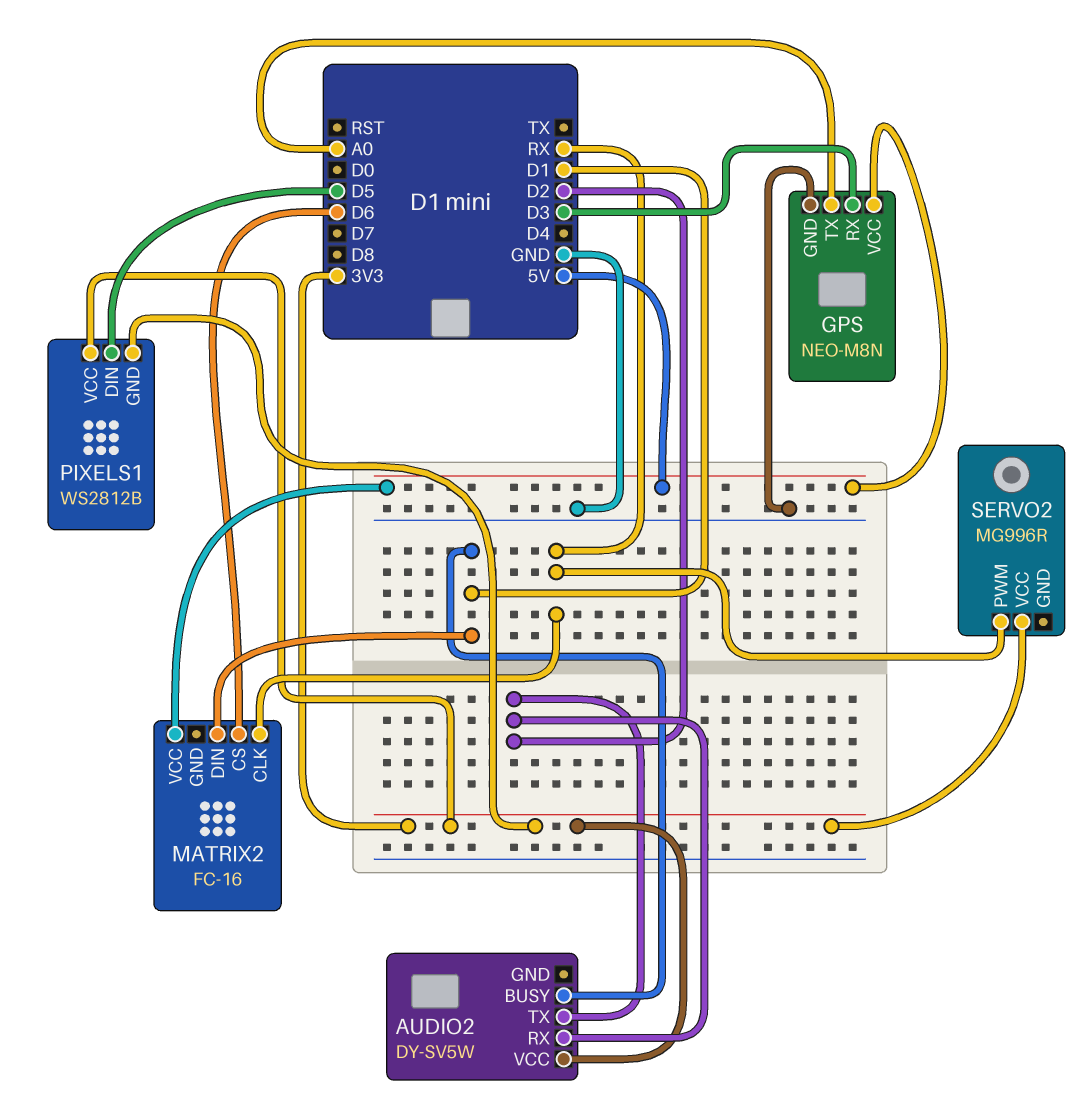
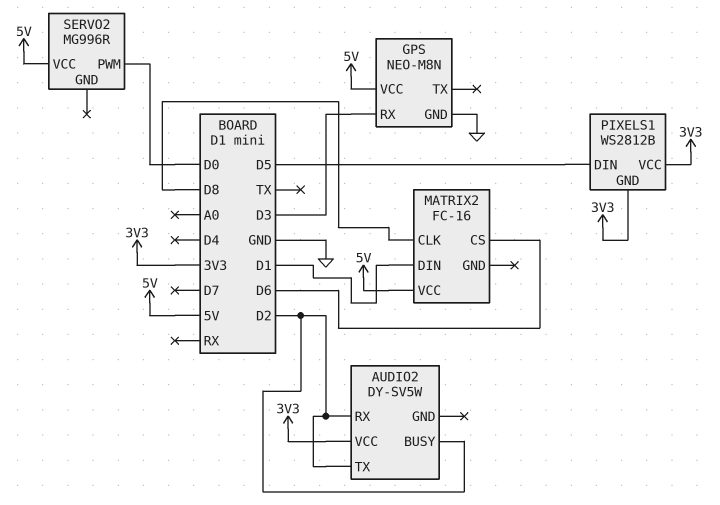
AUDIO2 pin BUSY: D1 -> D2
GPS pin TX: A0 -> none
MATRIX2 pin CLK: RX -> D8
SERVO2 pin PWM: RX -> D0
SERVO2 pin VCC: 3V3 -> 5V

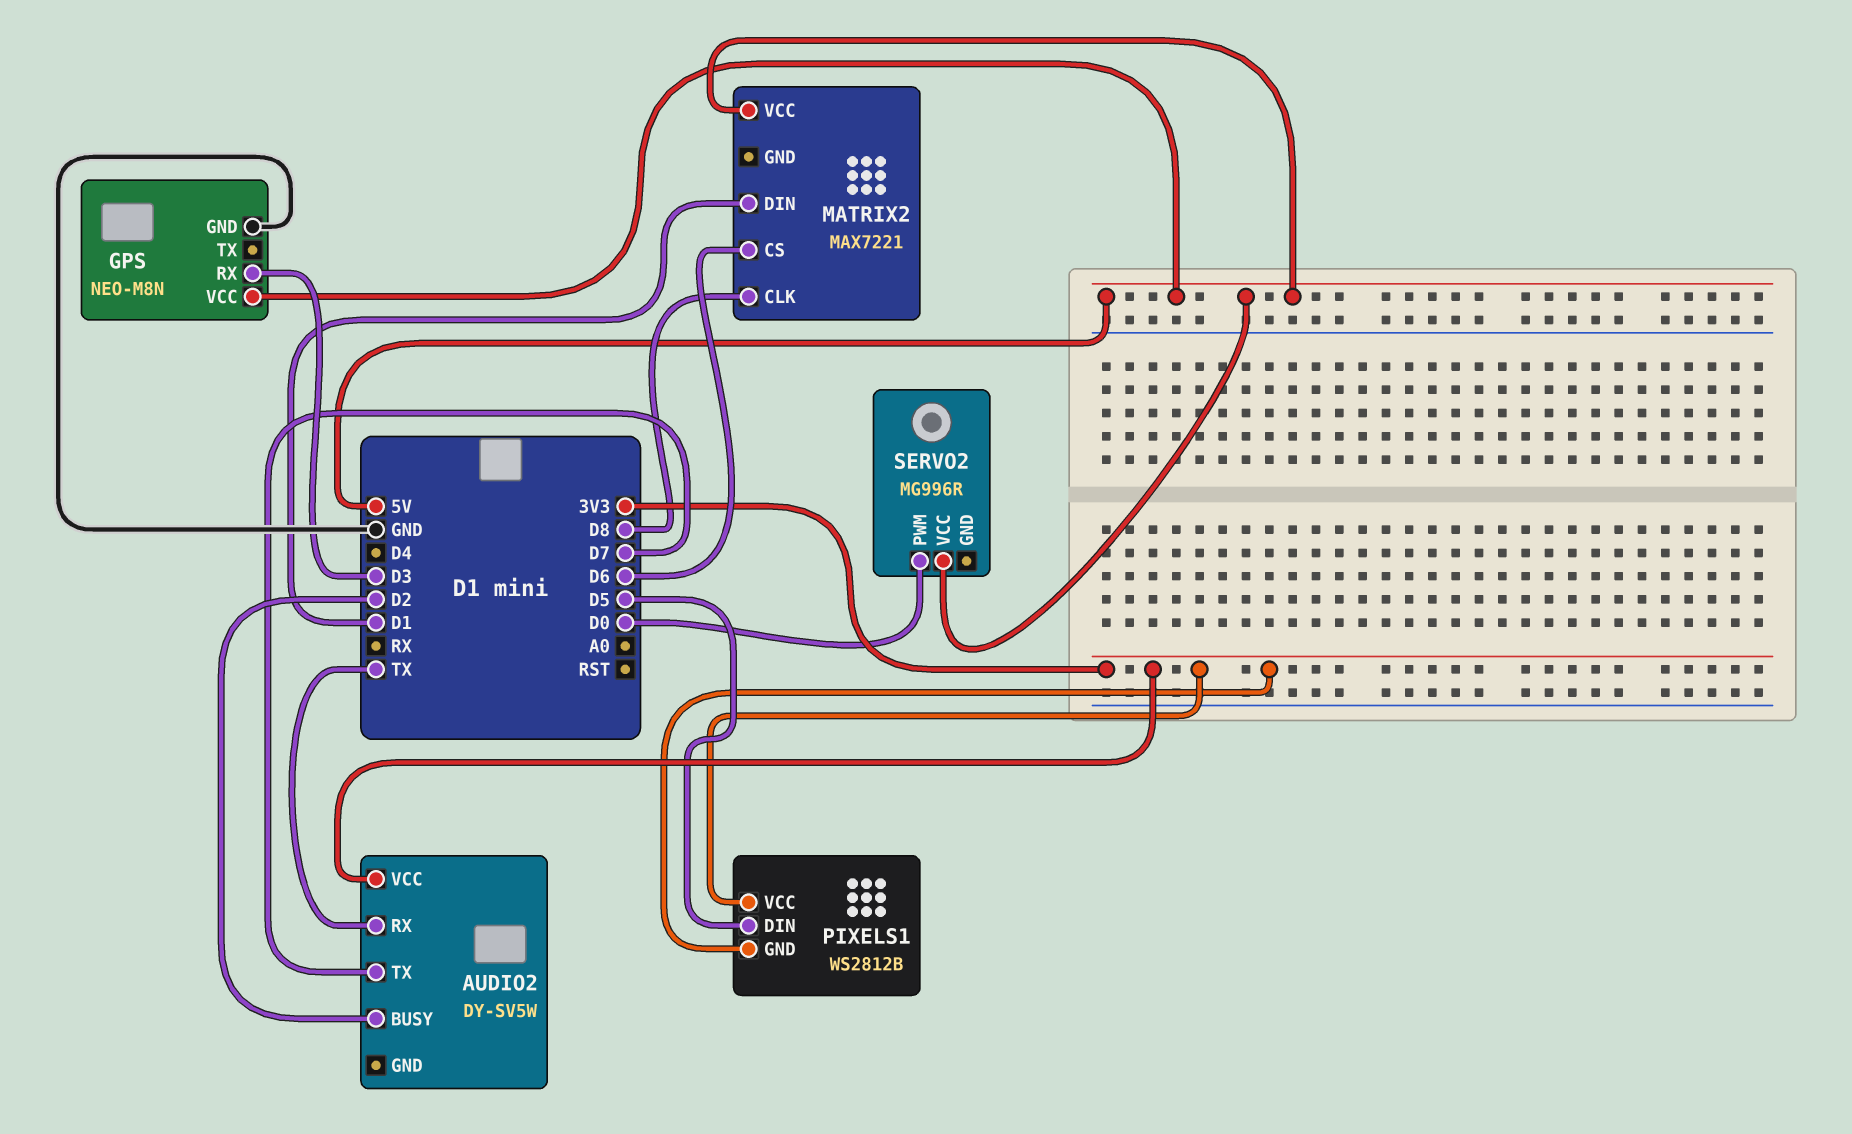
AUDIO2 pin RX: D2 -> TX
AUDIO2 pin TX: D2 -> D7
MATRIX2: FC-16 -> MAX7221

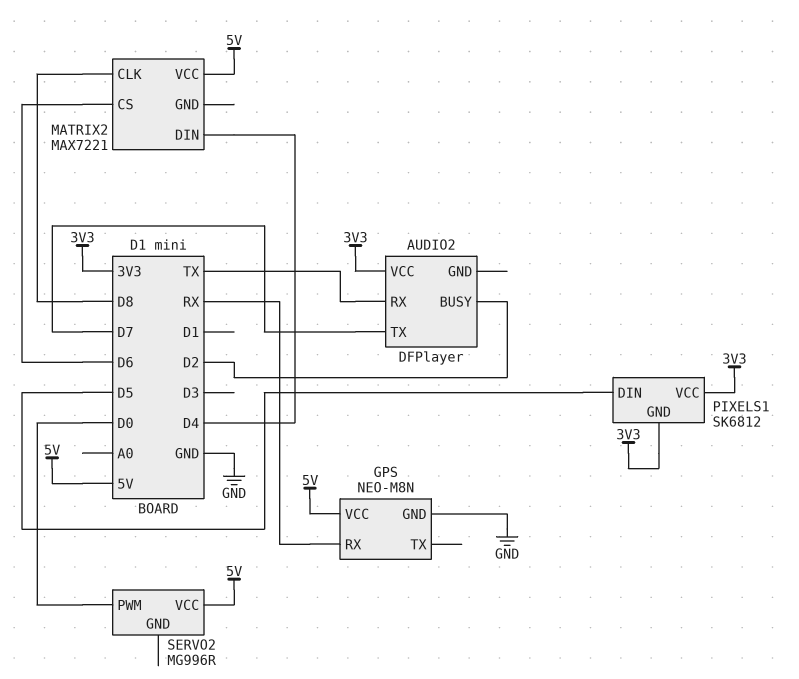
AUDIO2: DY-SV5W -> DFPlayer
GPS pin RX: D3 -> RX
MATRIX2 pin DIN: D1 -> D4
PIXELS1: WS2812B -> SK6812

